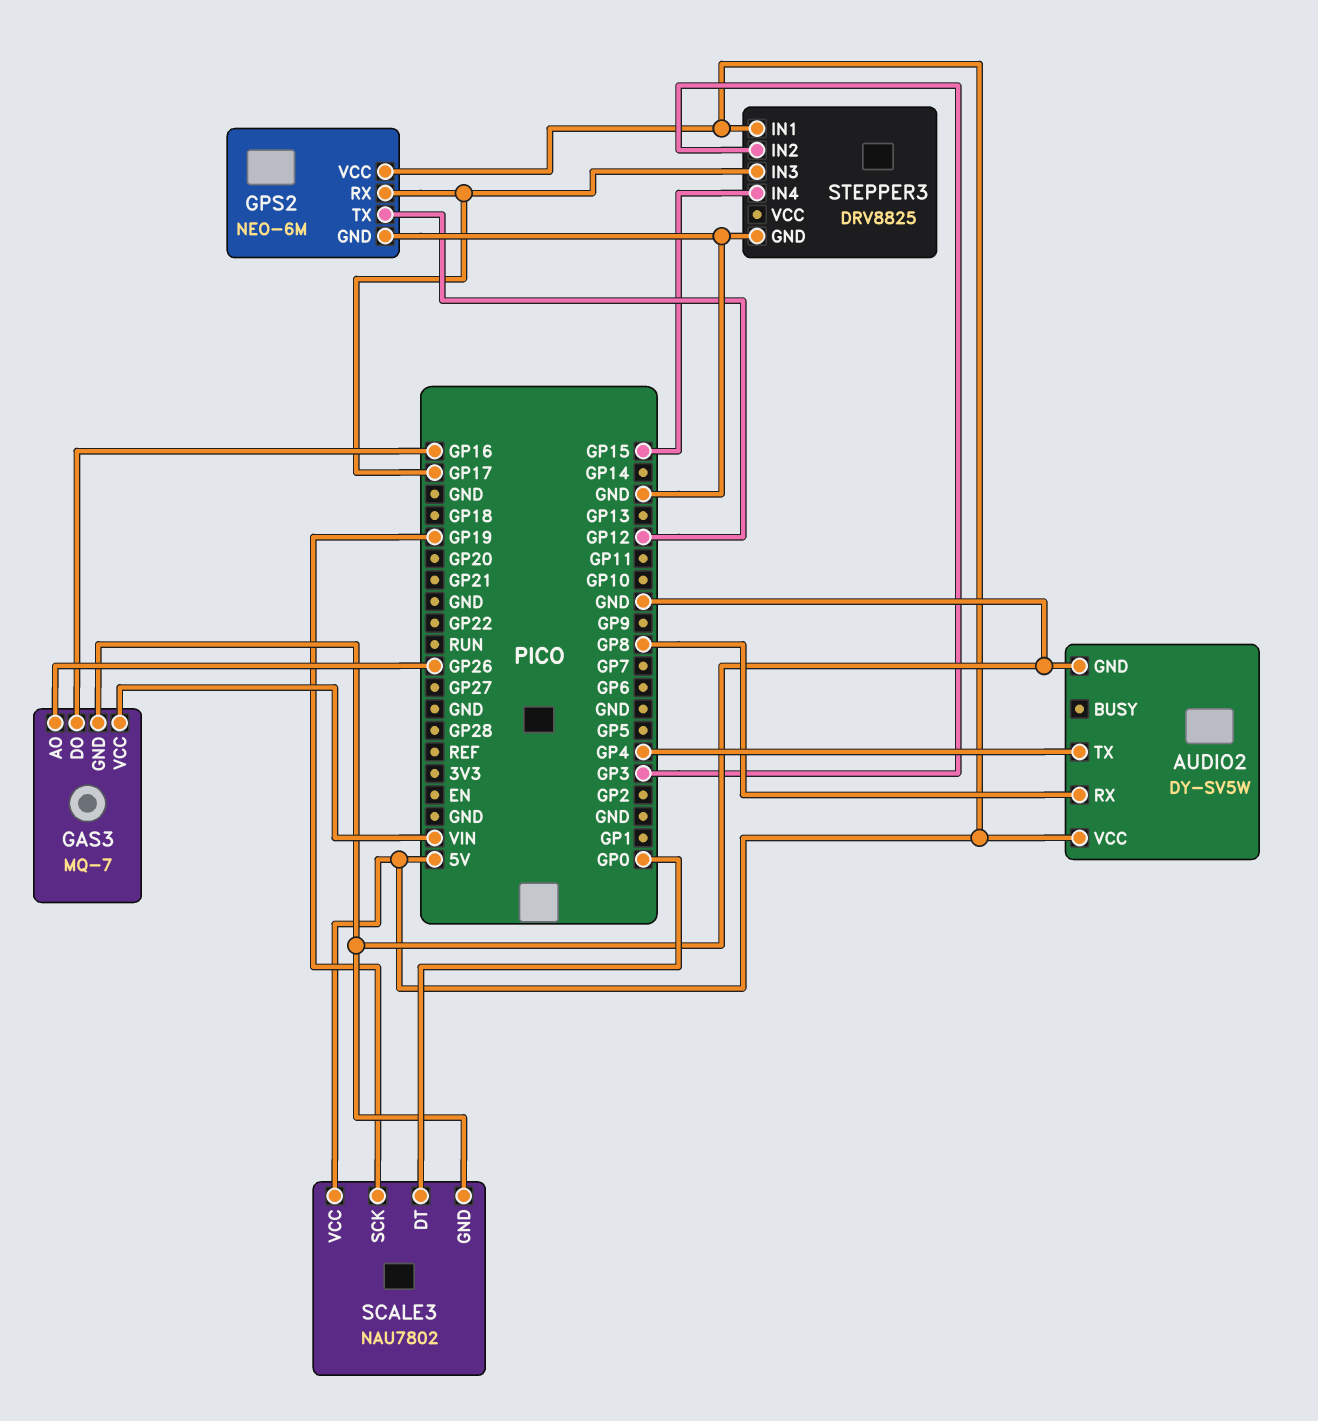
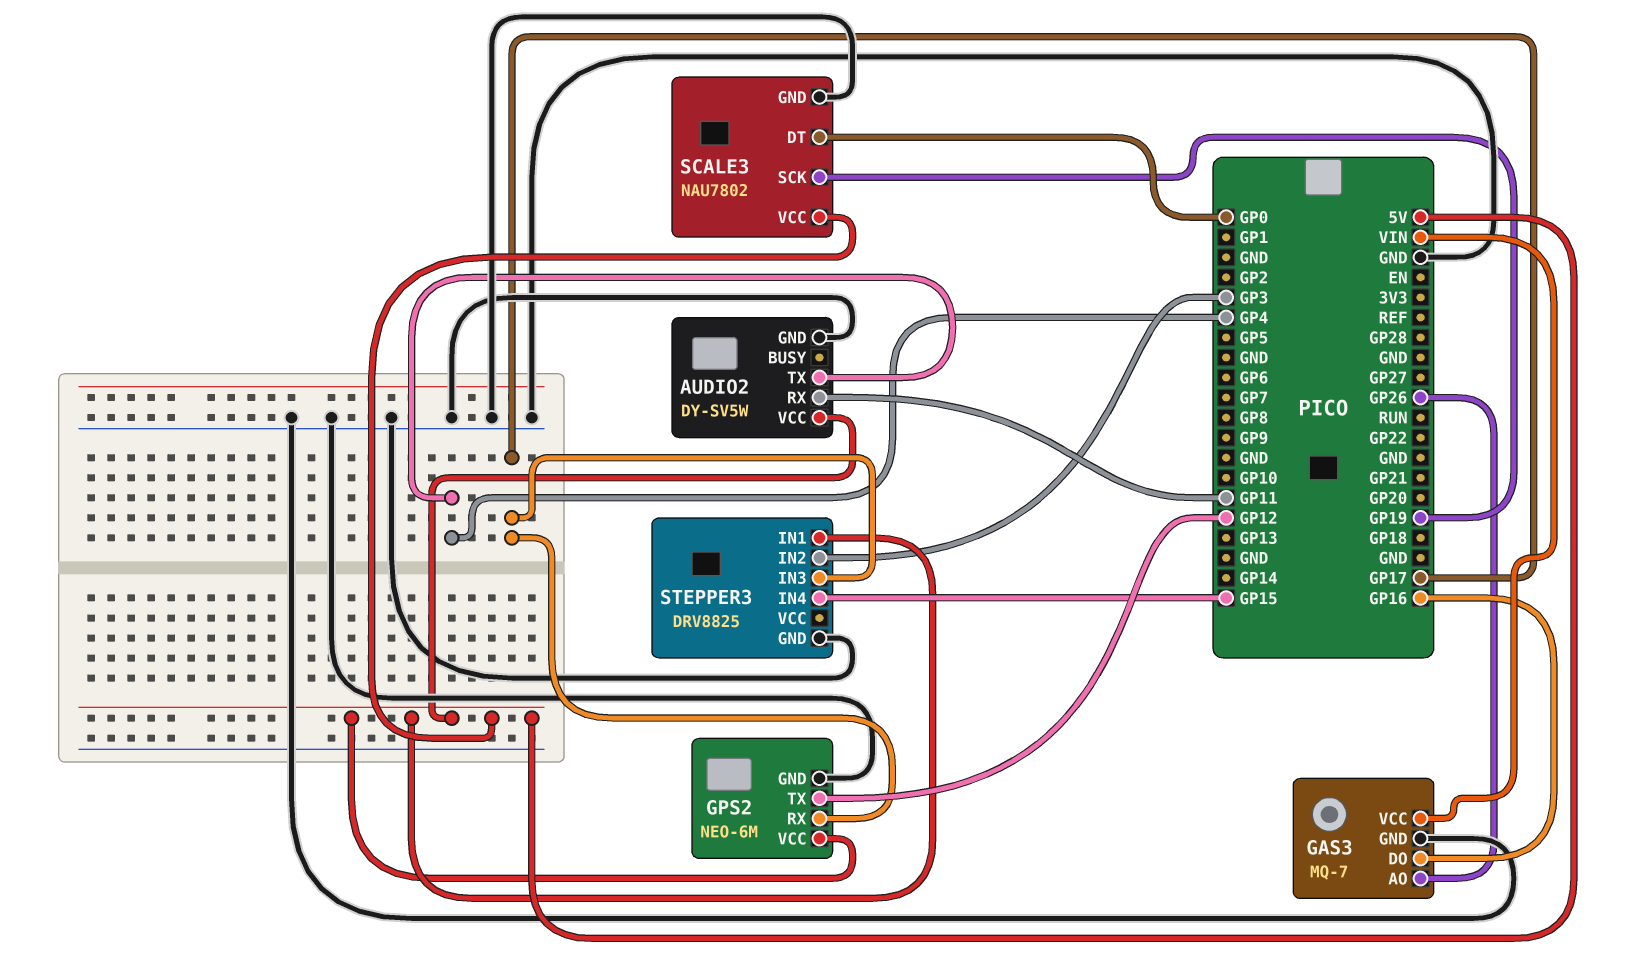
AUDIO2 pin RX: GP8 -> GP11

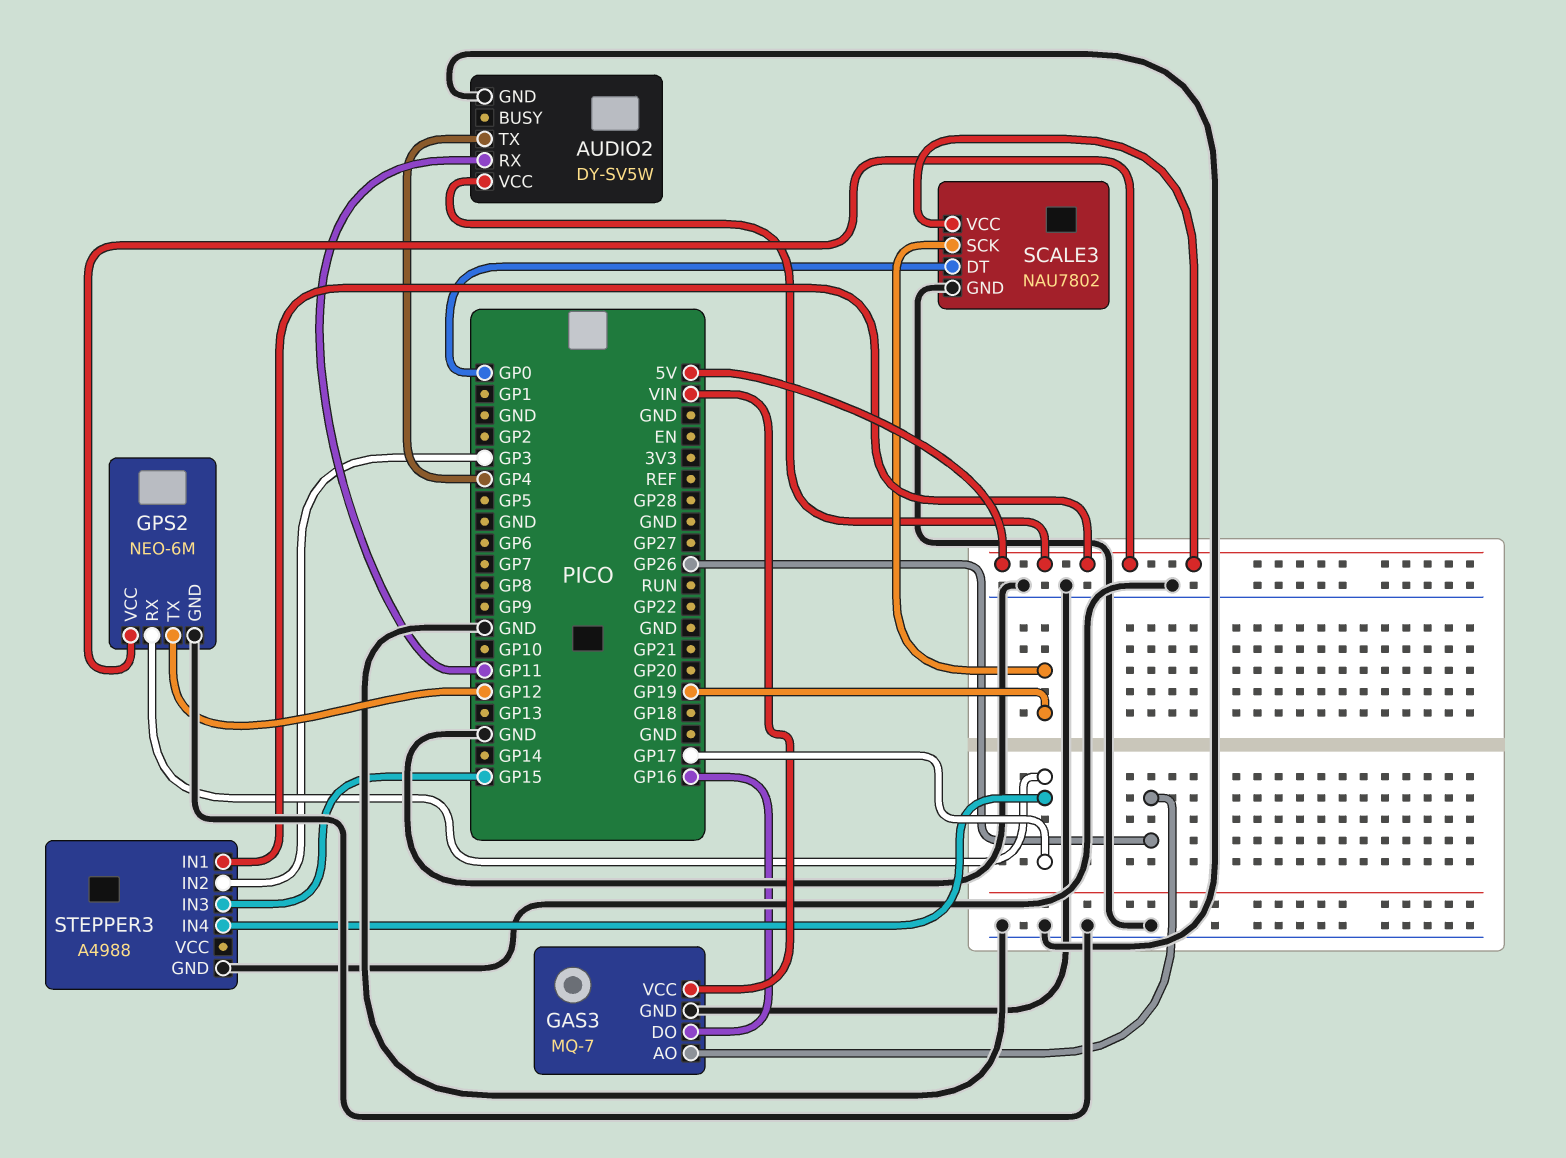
STEPPER3: DRV8825 -> A4988
STEPPER3 pin IN3: GP17 -> GP15
STEPPER3 pin IN4: GP15 -> GP17

